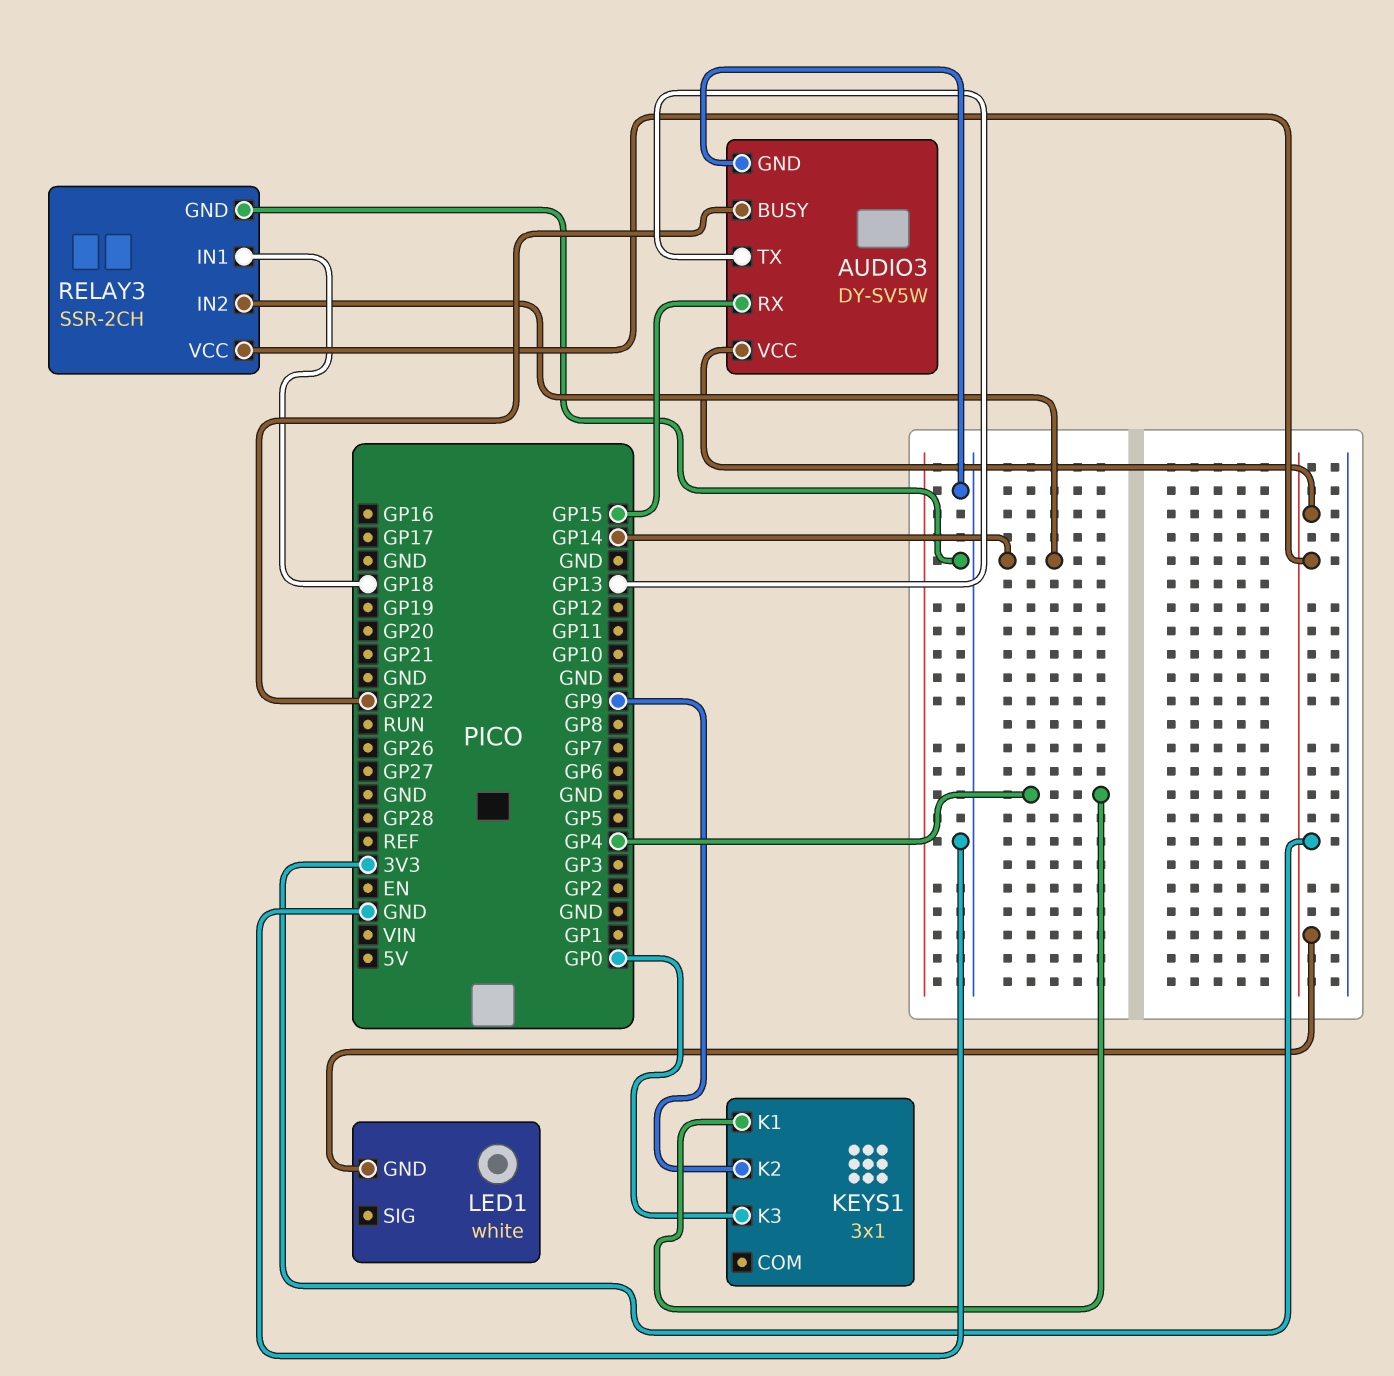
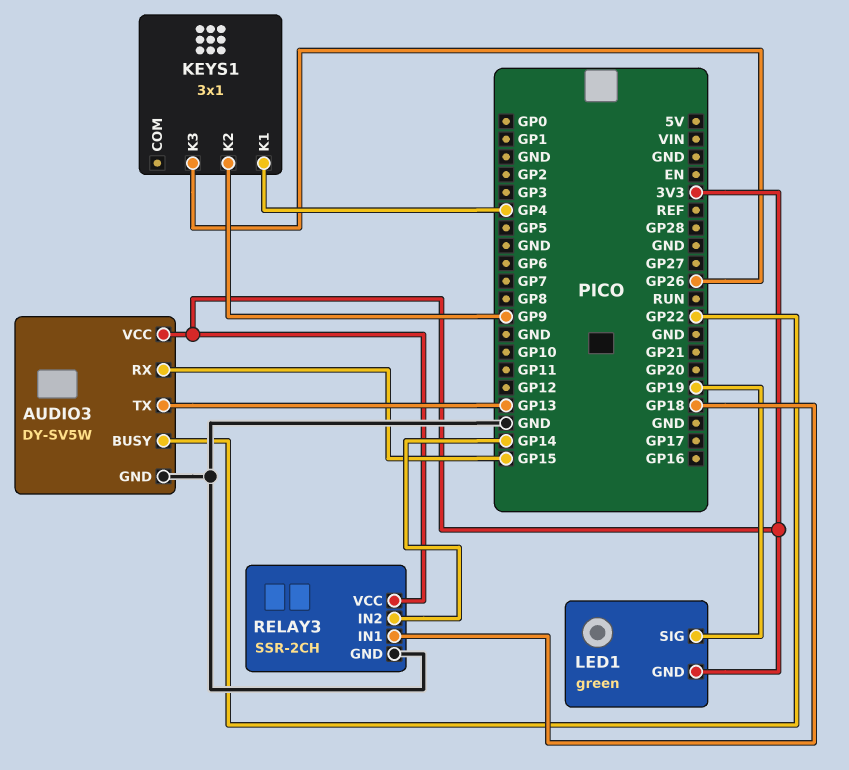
KEYS1 pin K3: GP0 -> GP26
LED1: white -> green
LED1 pin SIG: none -> GP19

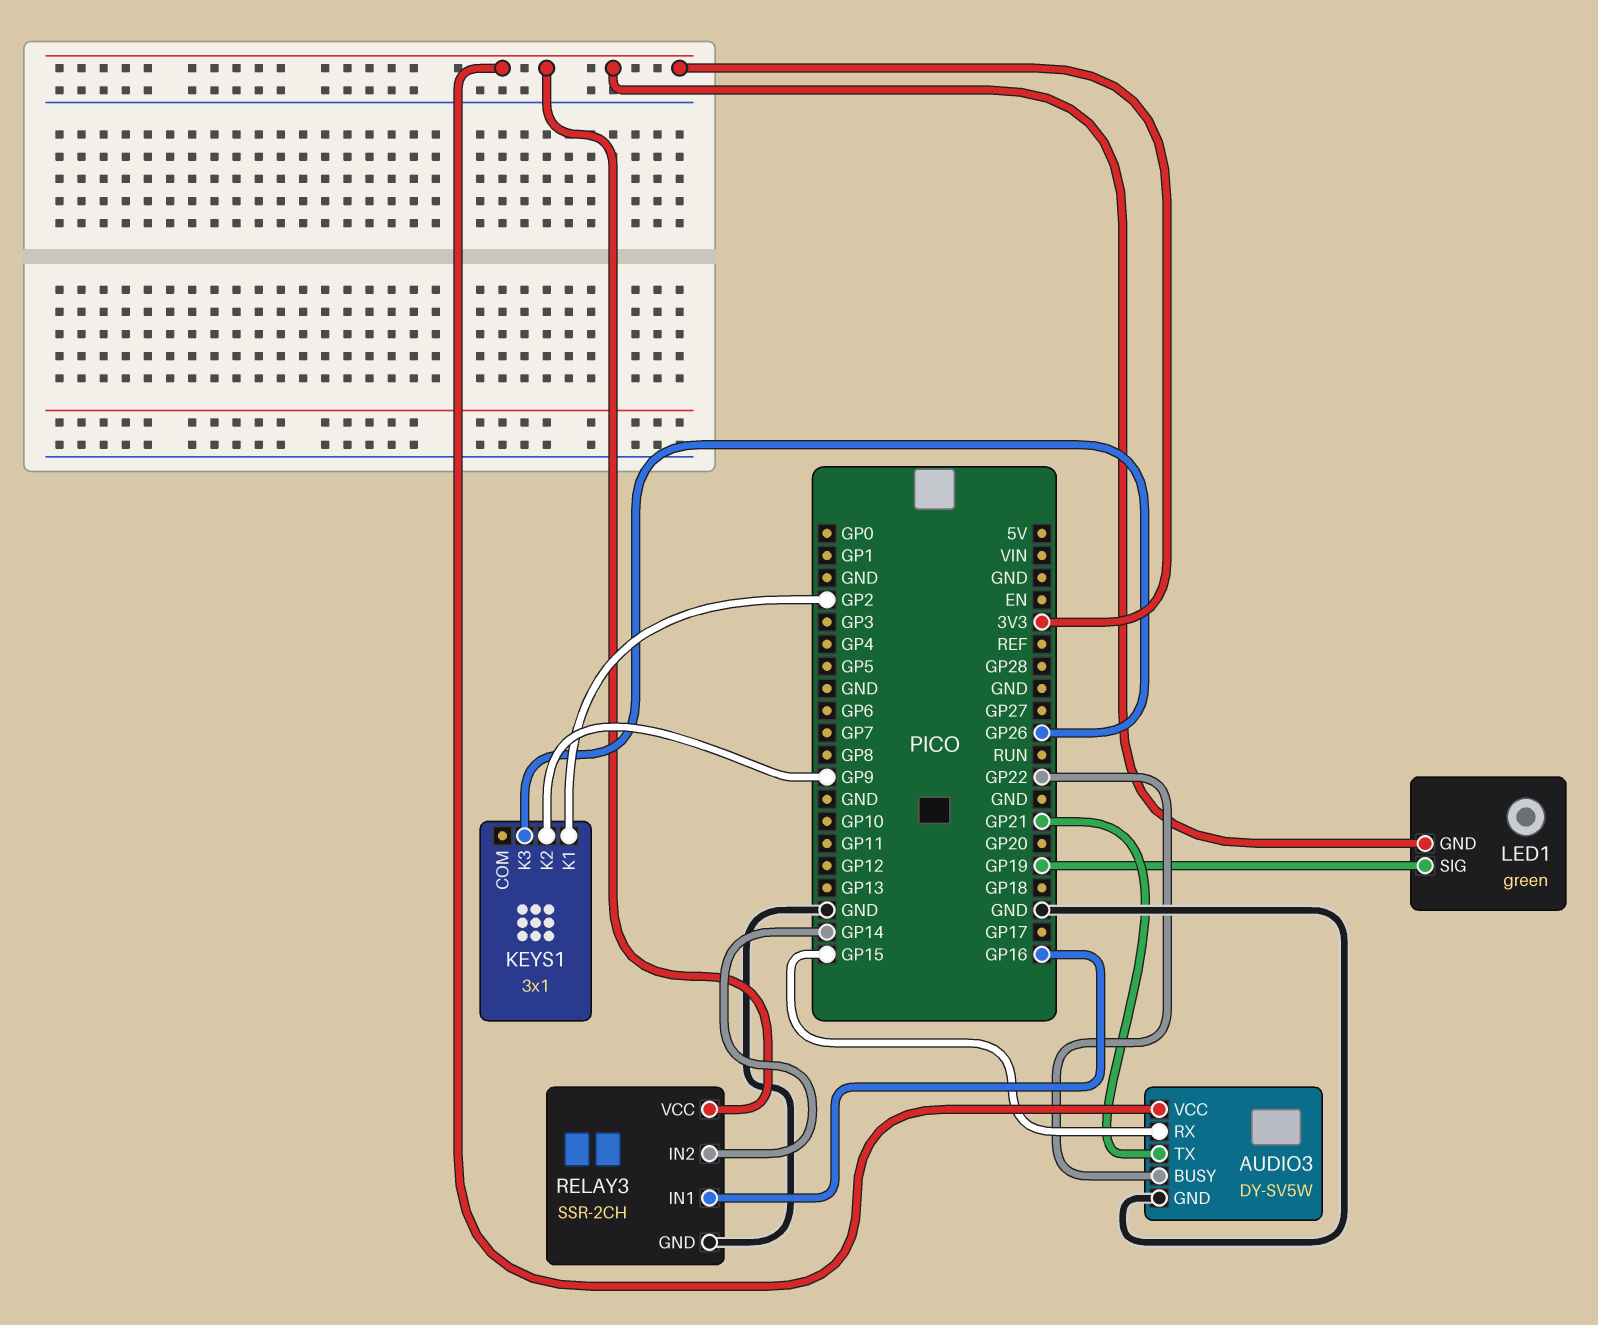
AUDIO3 pin TX: GP13 -> GP21
KEYS1 pin K1: GP4 -> GP2
RELAY3 pin IN1: GP18 -> GP16

